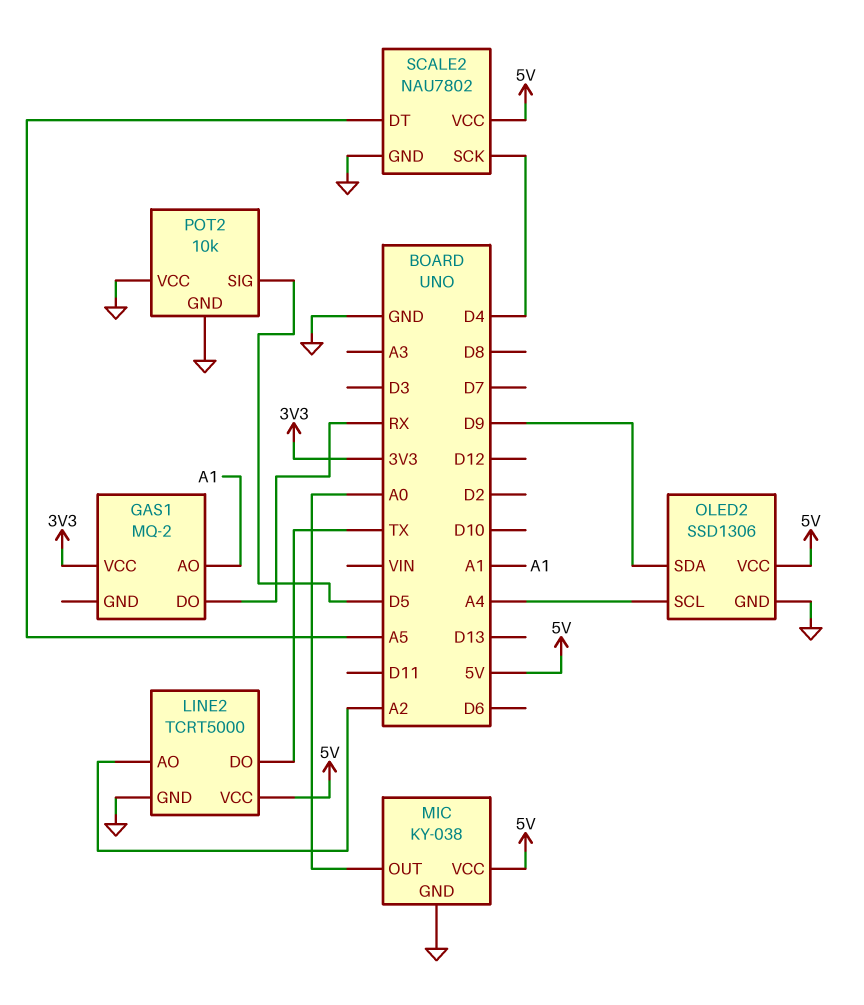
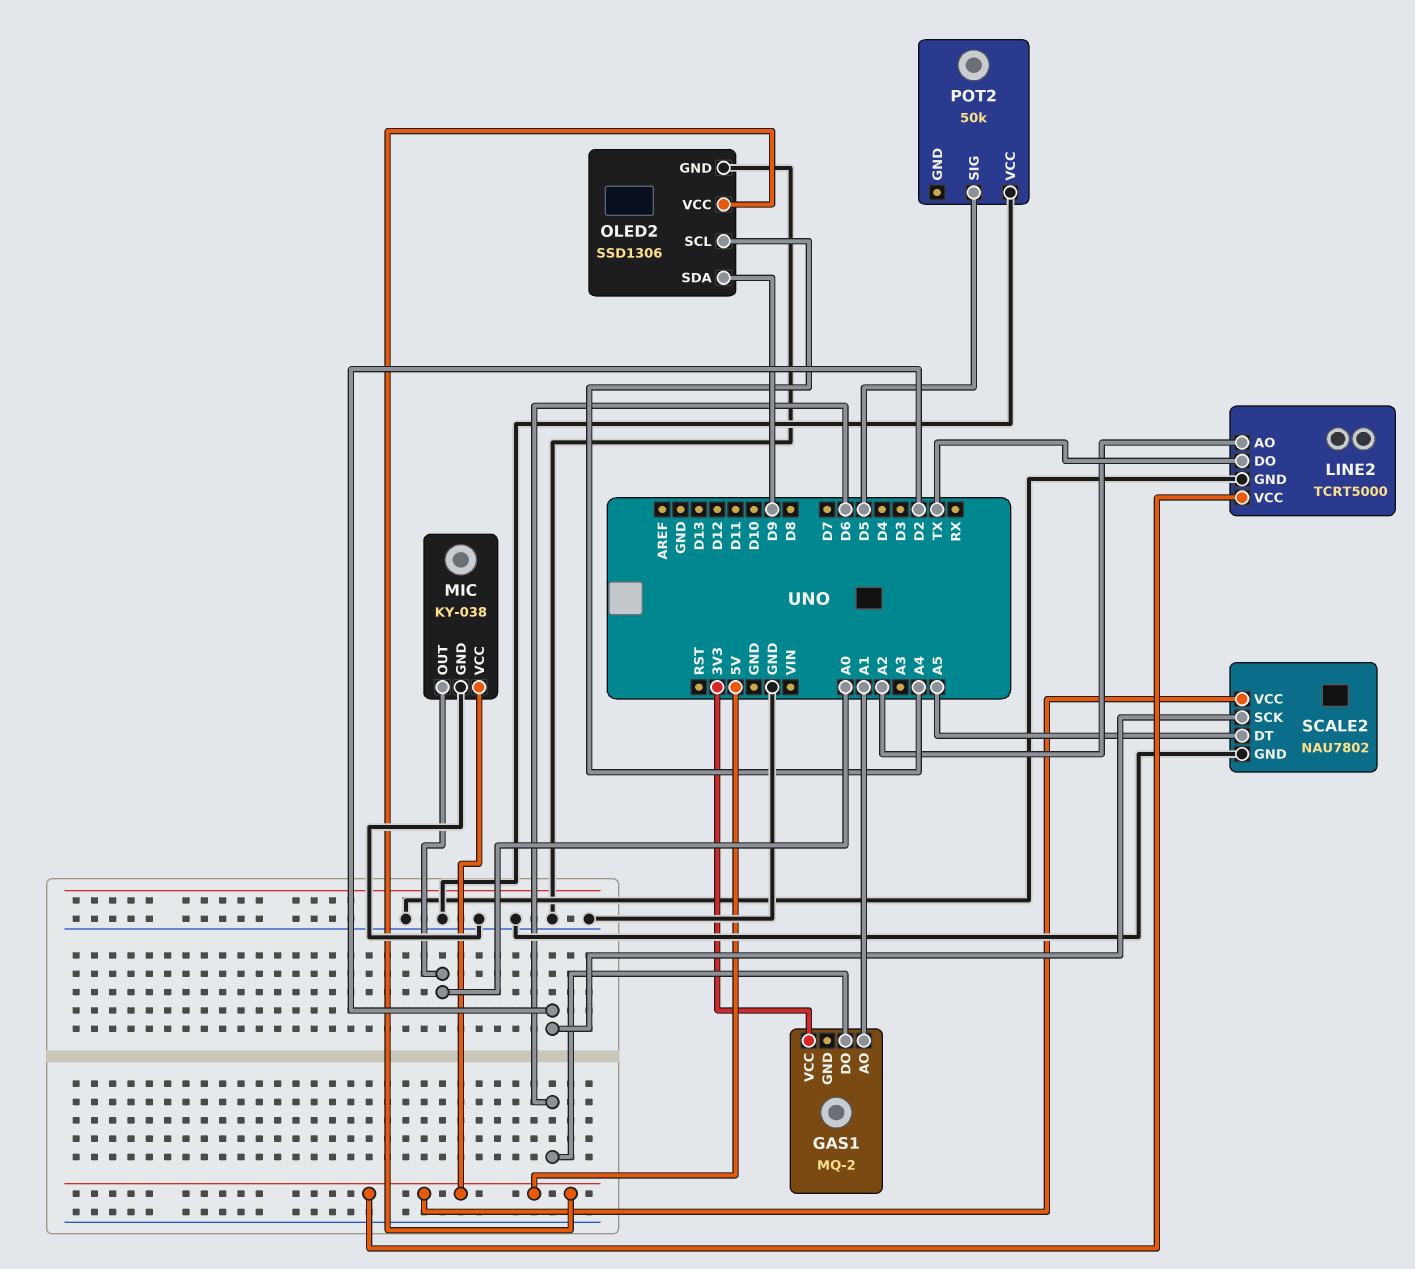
GAS1 pin DO: RX -> D6
POT2: 10k -> 50k
POT2 pin GND: GND -> none
SCALE2 pin SCK: D4 -> D2

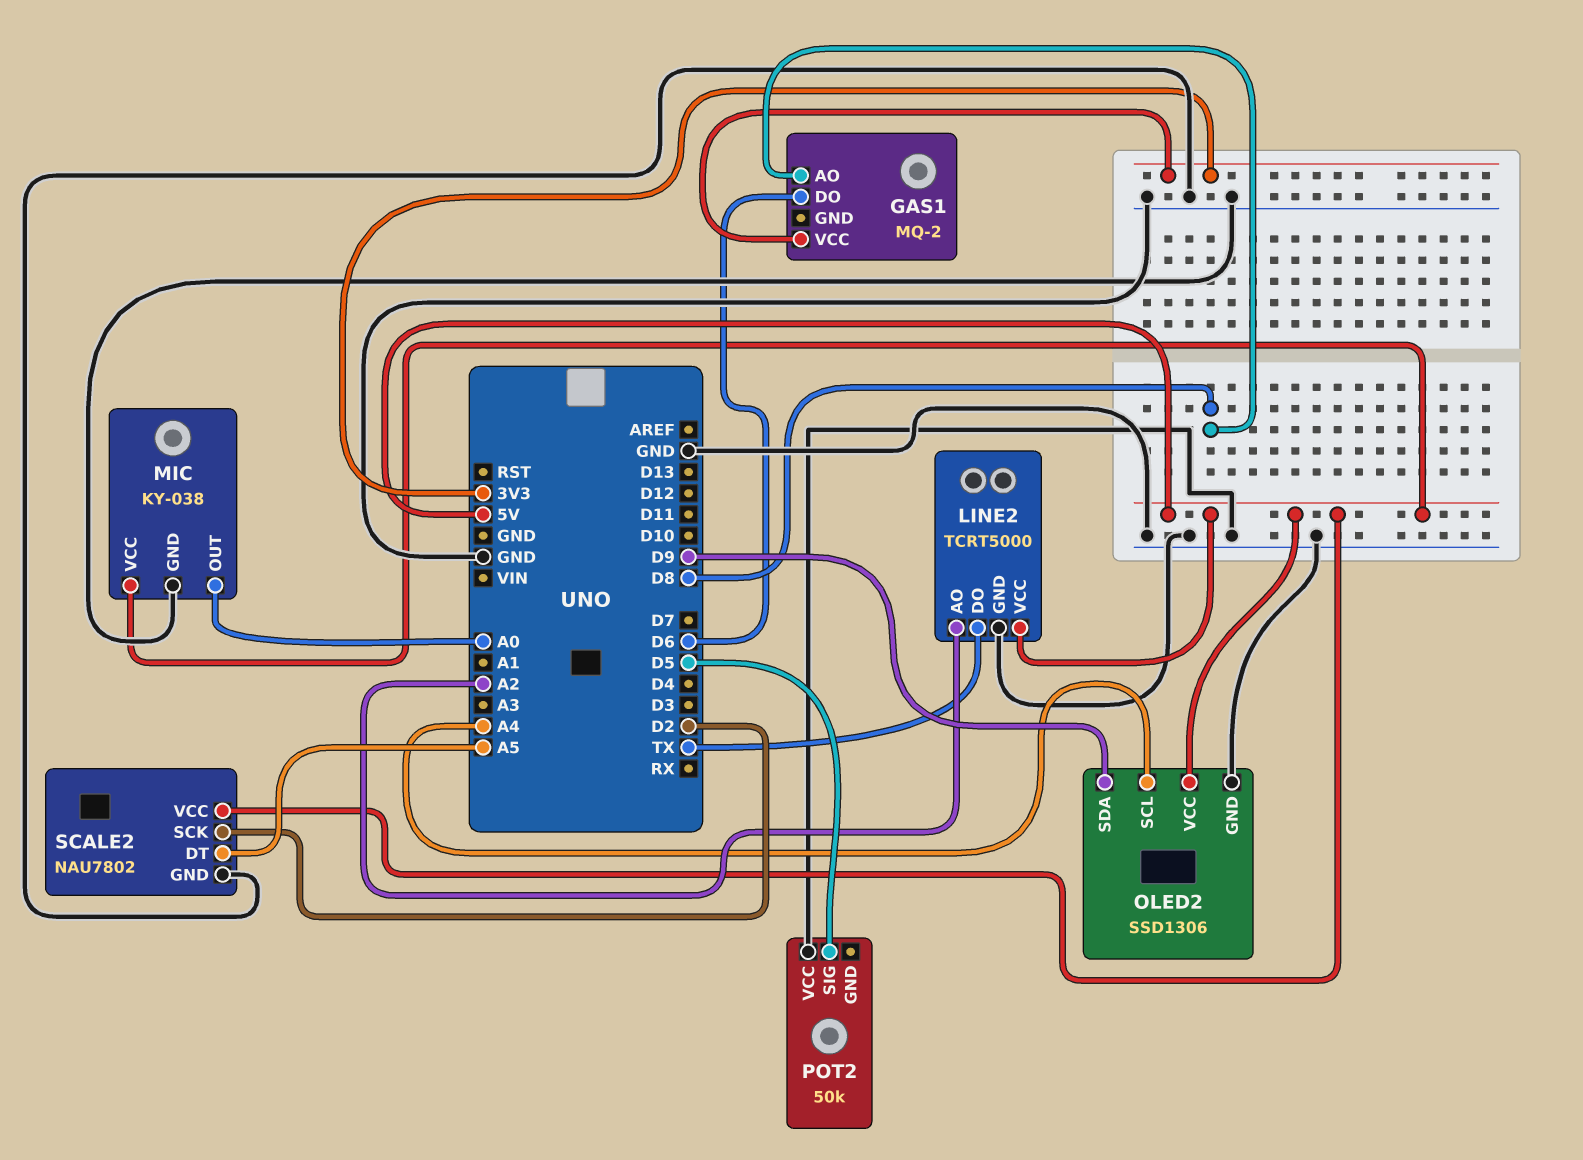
GAS1 pin AO: A1 -> D8

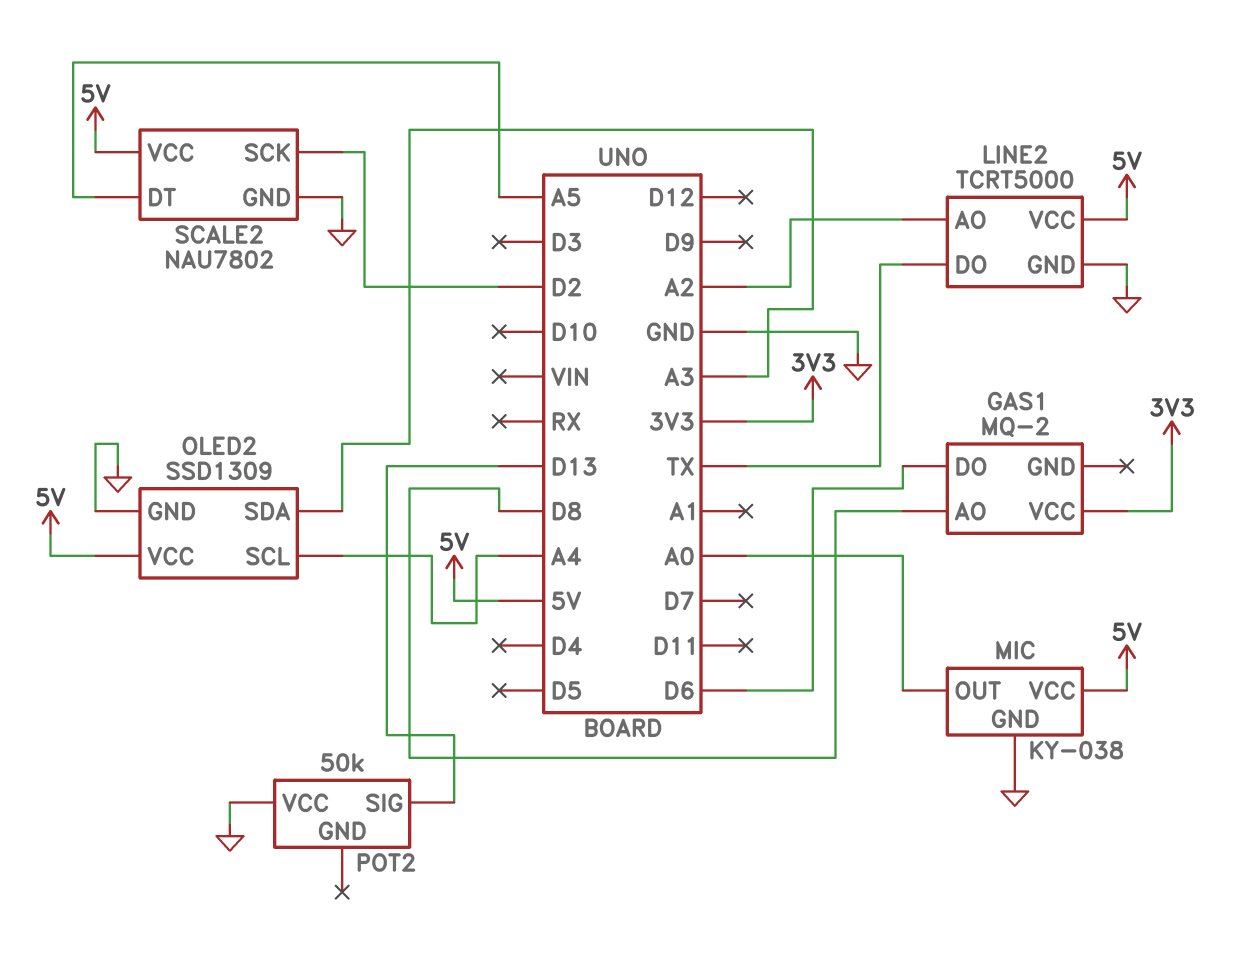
OLED2: SSD1306 -> SSD1309
OLED2 pin SDA: D9 -> A3
POT2 pin SIG: D5 -> D13

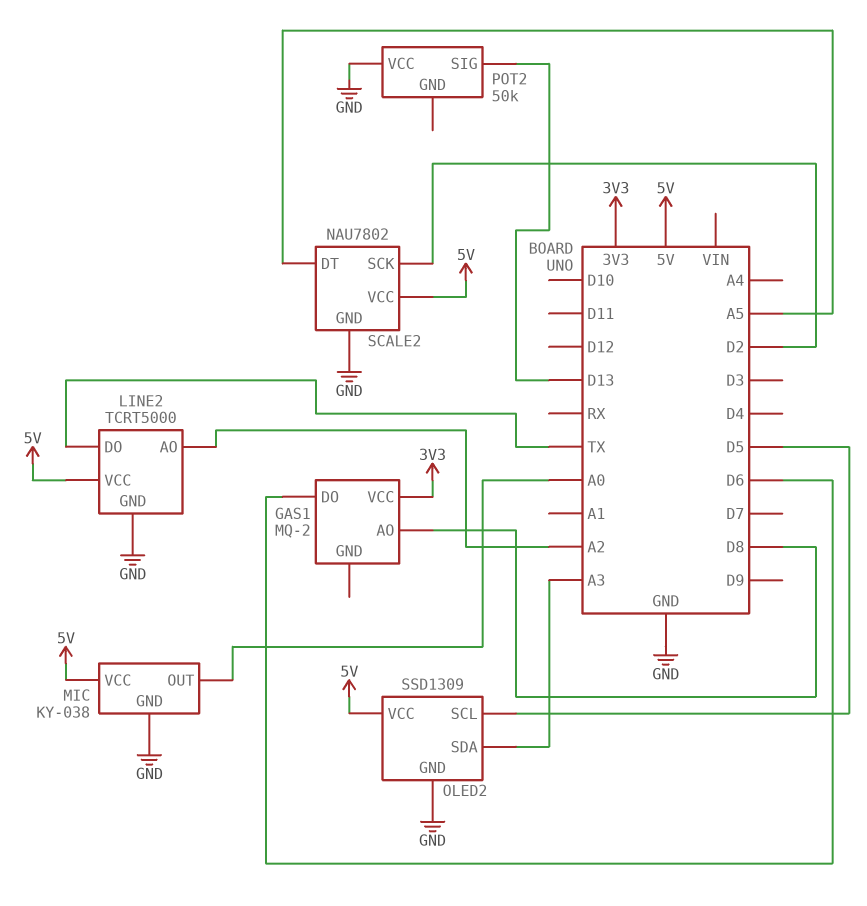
OLED2 pin SCL: A4 -> D5

